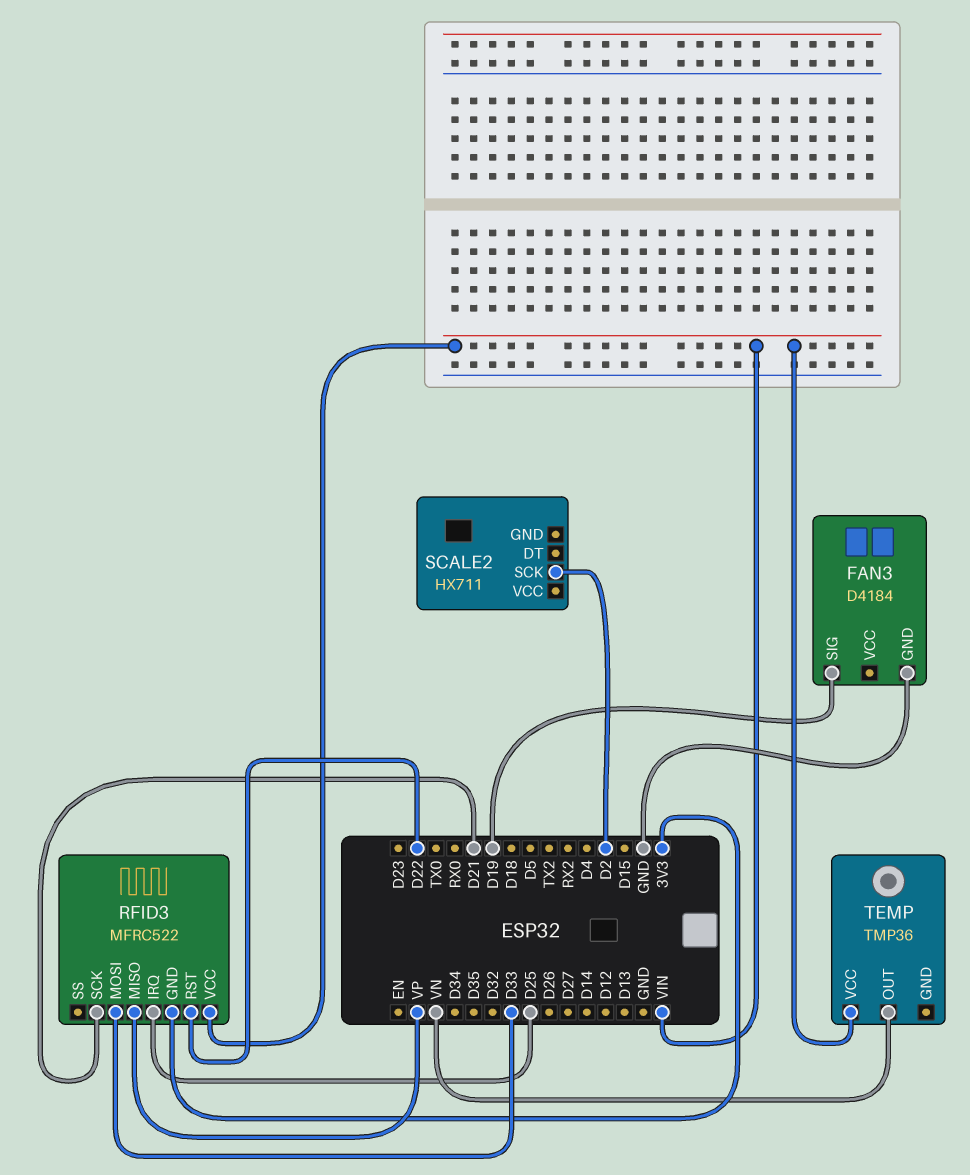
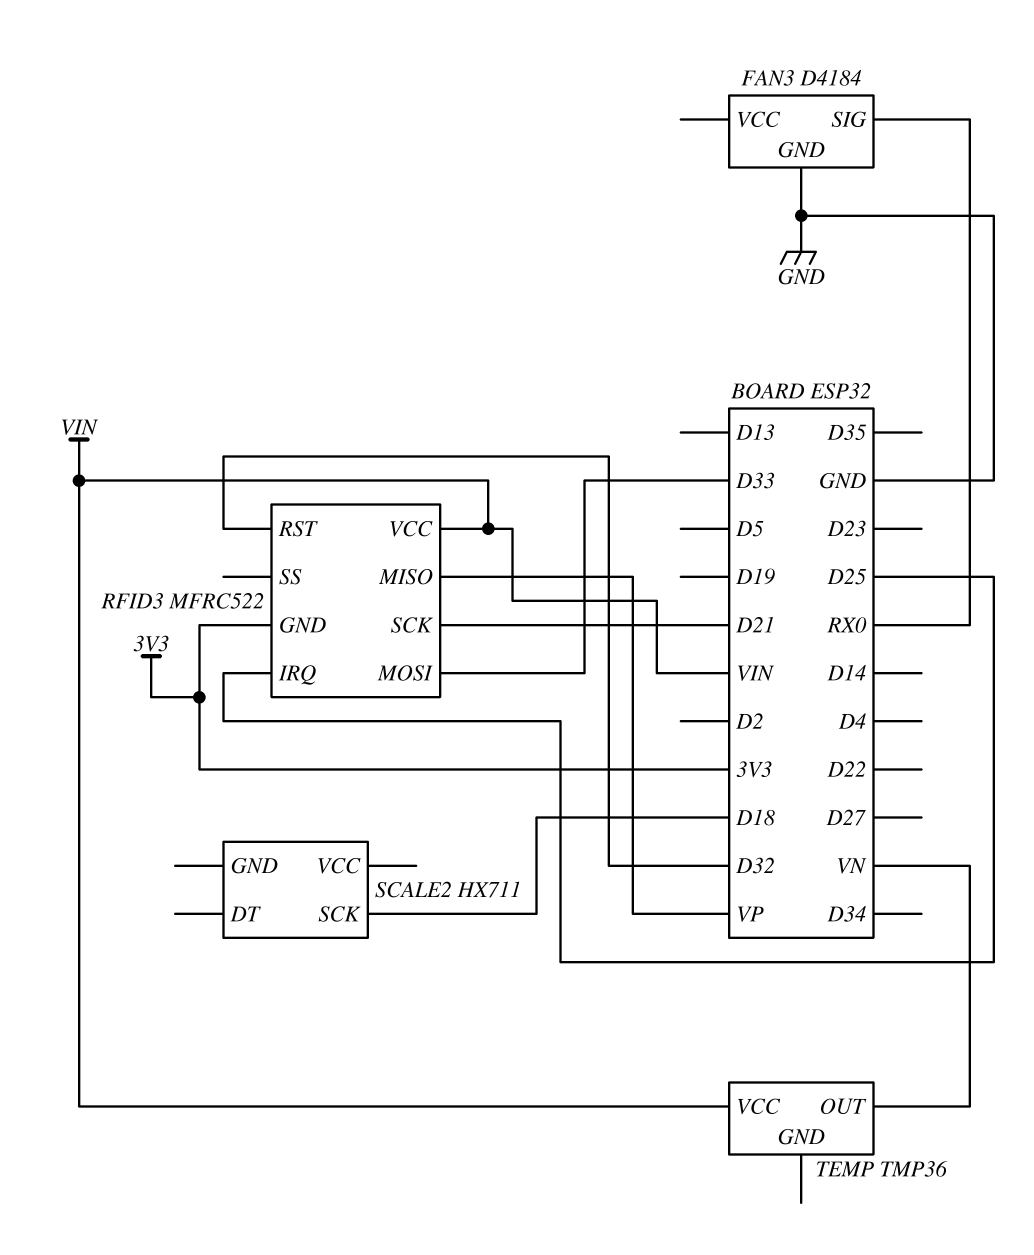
FAN3 pin SIG: D19 -> RX0
RFID3 pin RST: D22 -> D32
SCALE2 pin SCK: D2 -> D18

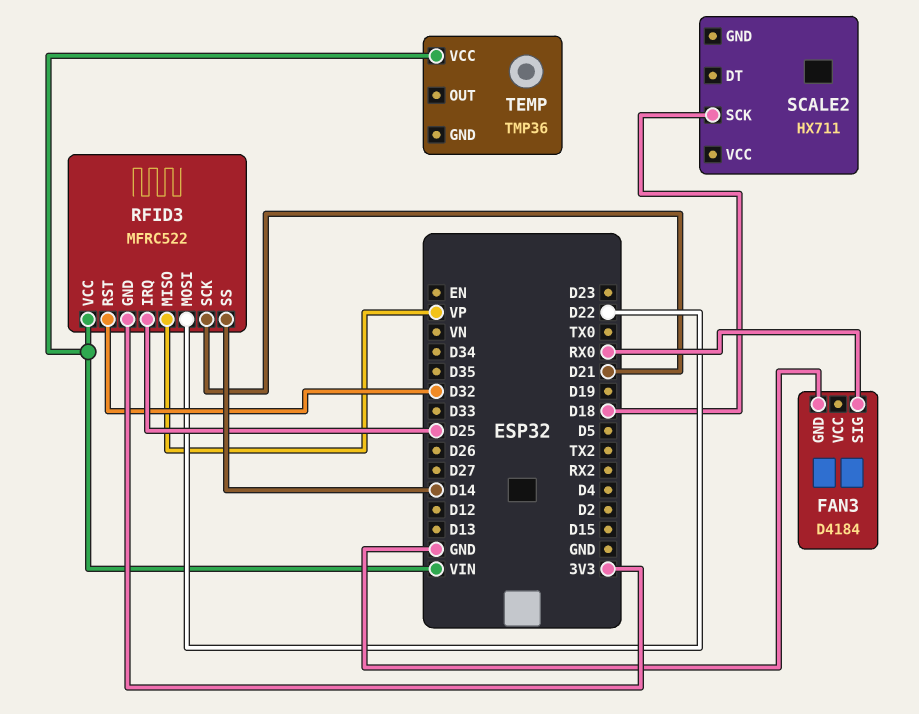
RFID3 pin MOSI: D33 -> D22
RFID3 pin SS: none -> D14
TEMP pin OUT: VN -> none

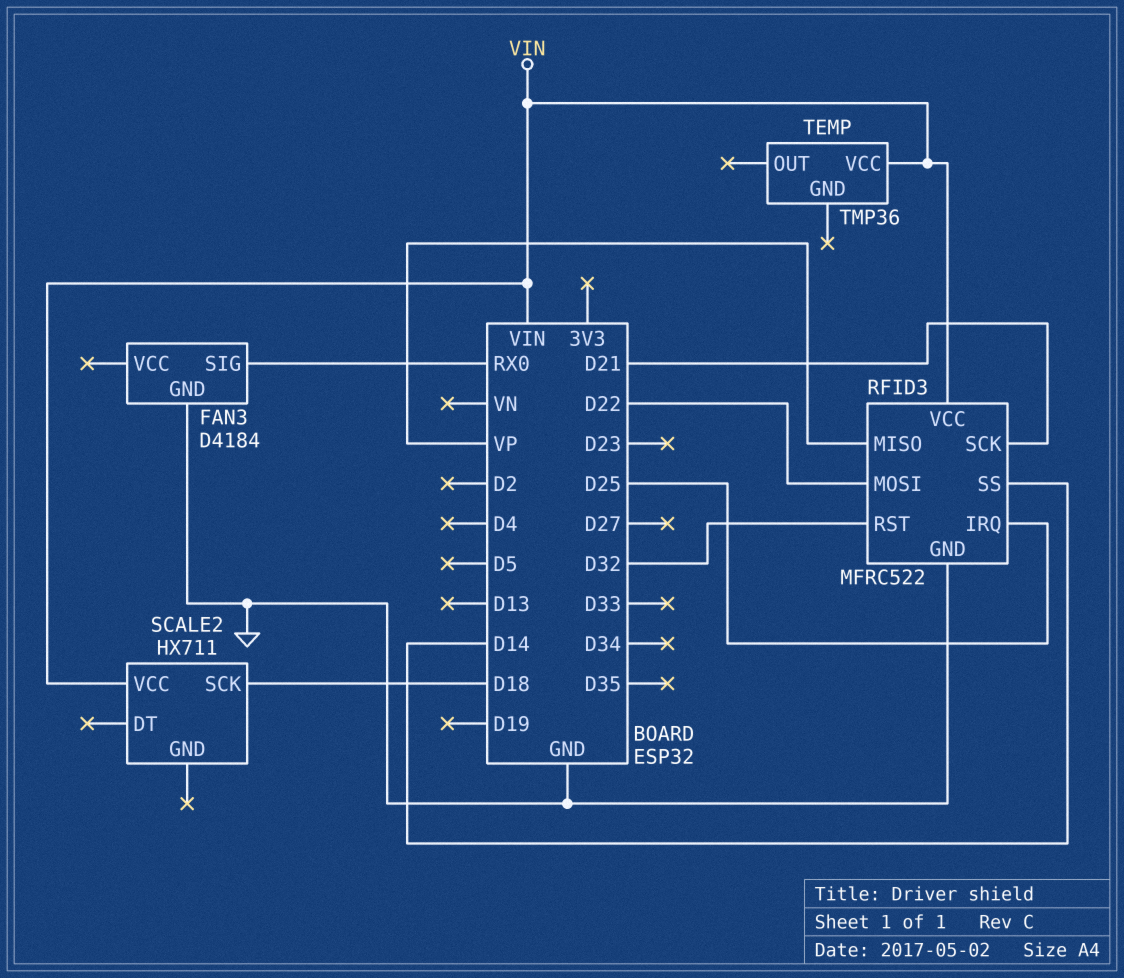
RFID3 pin GND: 3V3 -> GND
SCALE2 pin VCC: none -> VIN

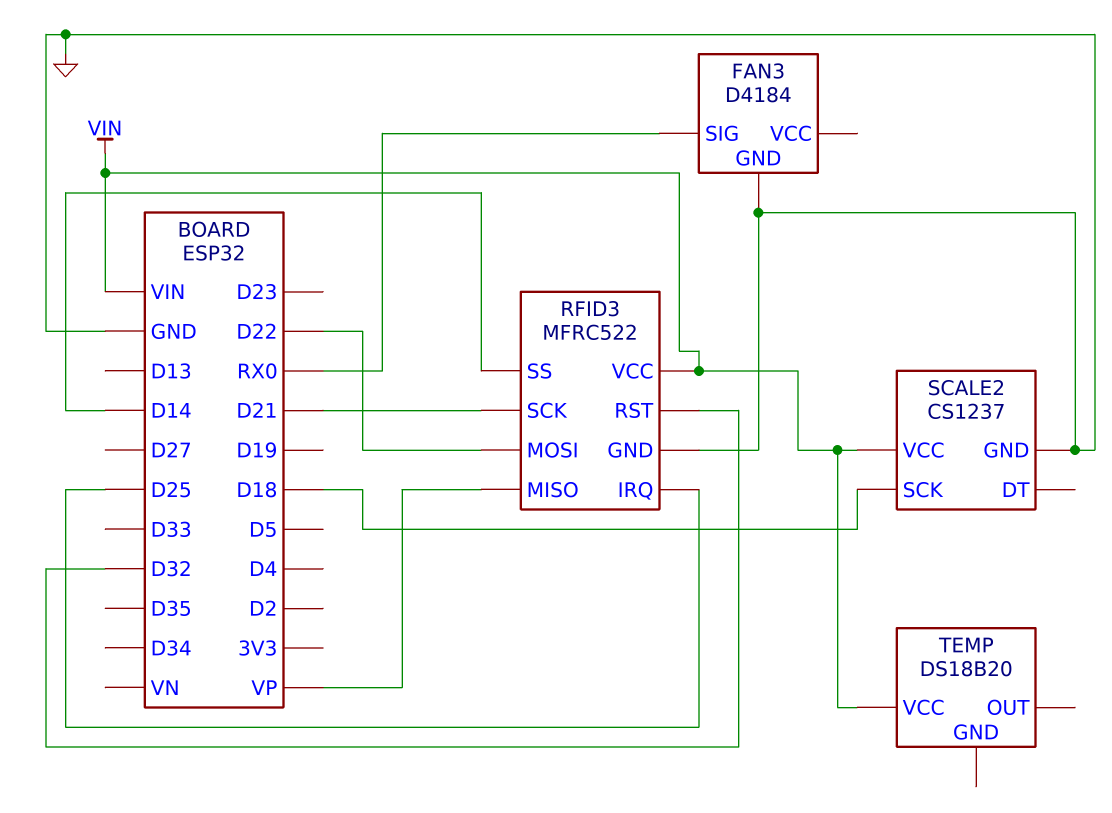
SCALE2: HX711 -> CS1237
SCALE2 pin GND: none -> GND
TEMP: TMP36 -> DS18B20

